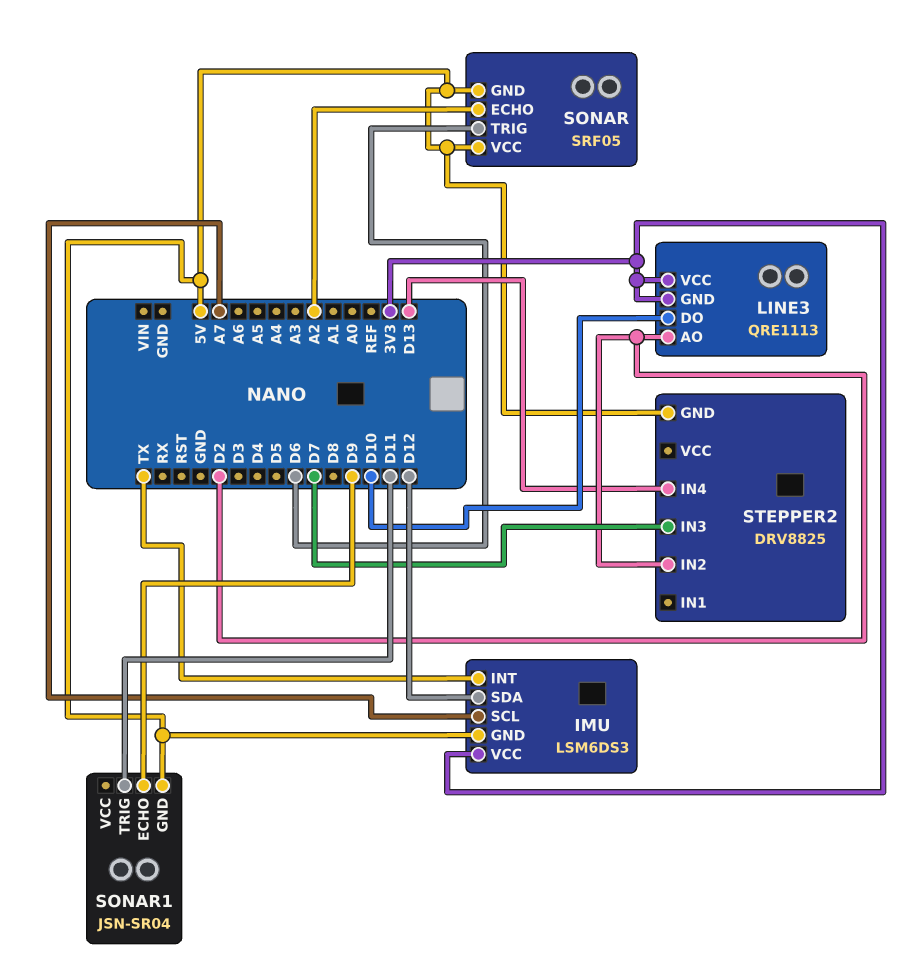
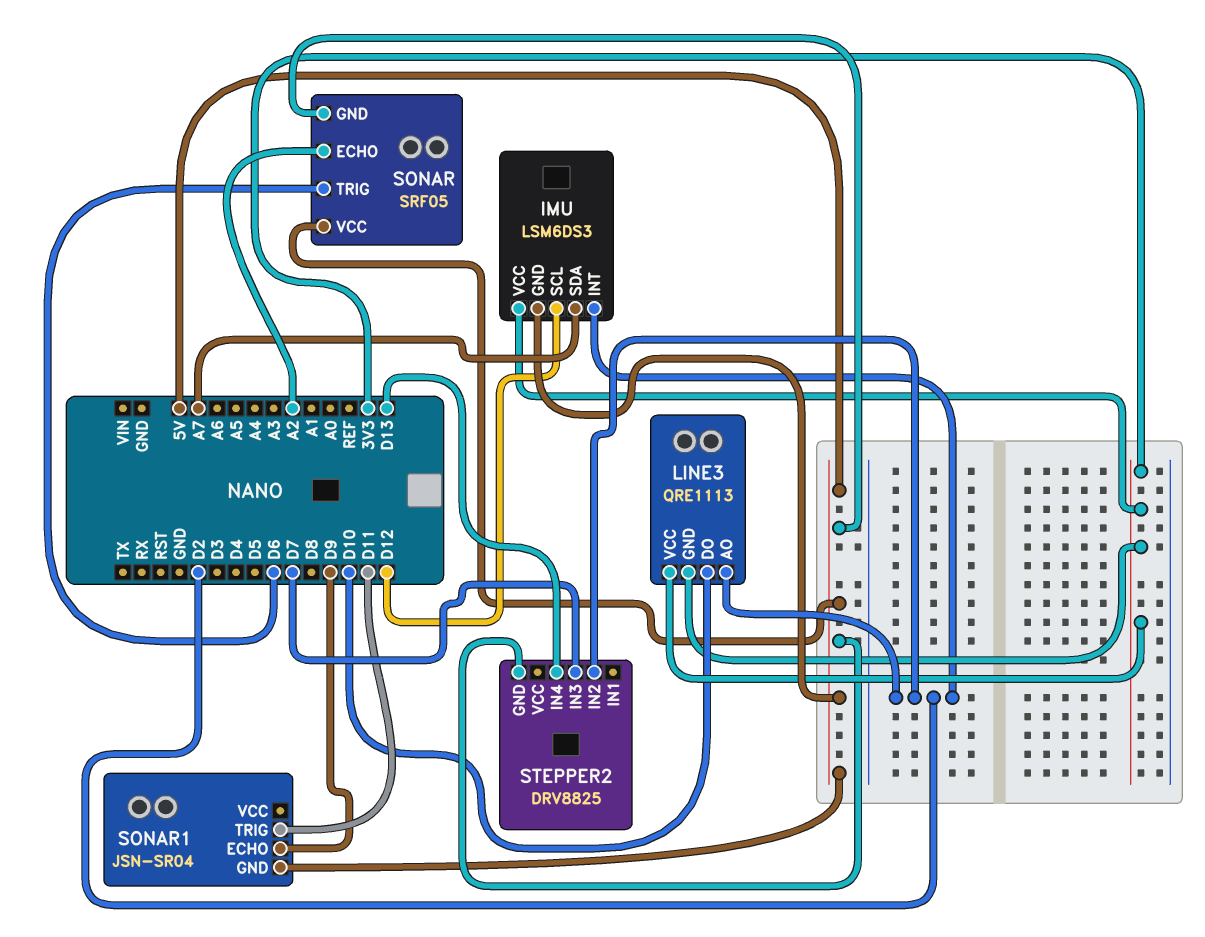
IMU pin INT: TX -> D2
IMU pin SCL: A7 -> D12
IMU pin SDA: D12 -> A7

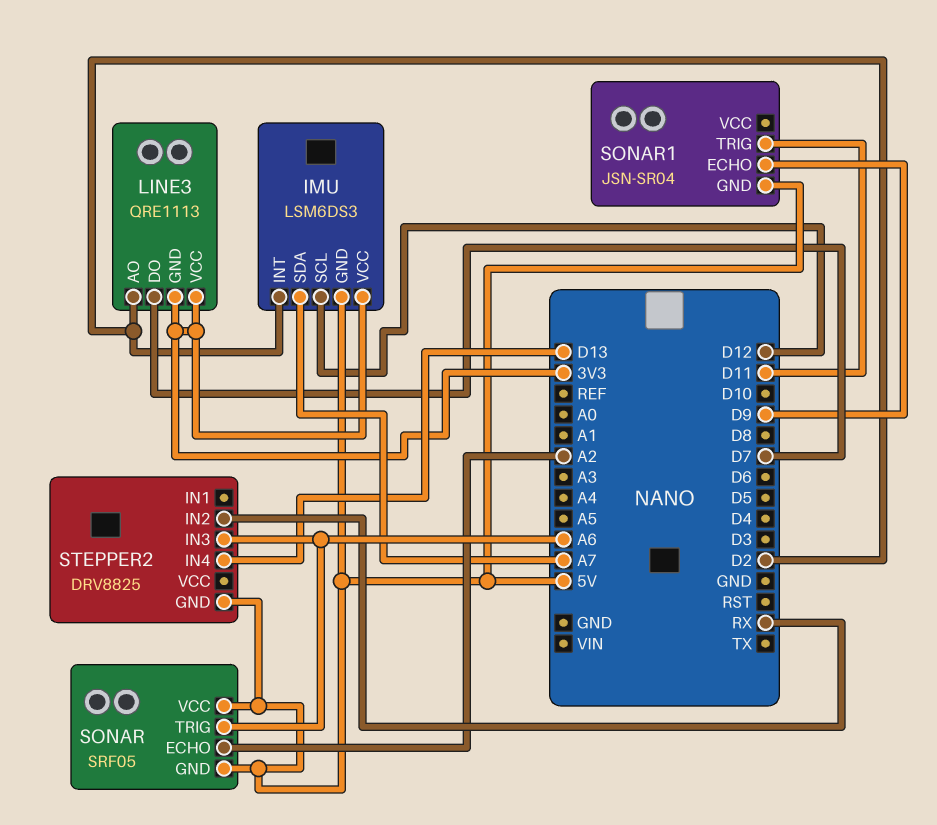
LINE3 pin DO: D10 -> D7
SONAR pin TRIG: D6 -> A6
STEPPER2 pin IN2: D2 -> RX
STEPPER2 pin IN3: D7 -> A6

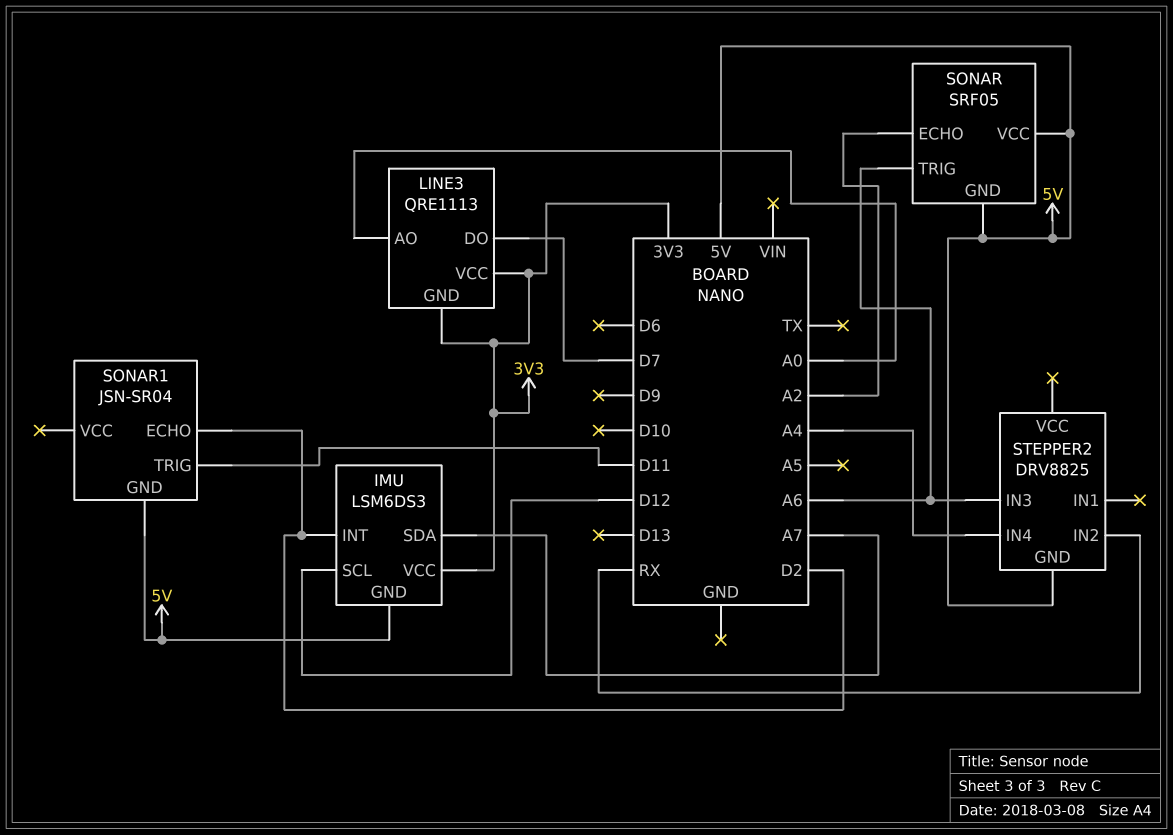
LINE3 pin AO: D2 -> A0
SONAR1 pin ECHO: D9 -> D2
STEPPER2 pin IN4: D13 -> A4

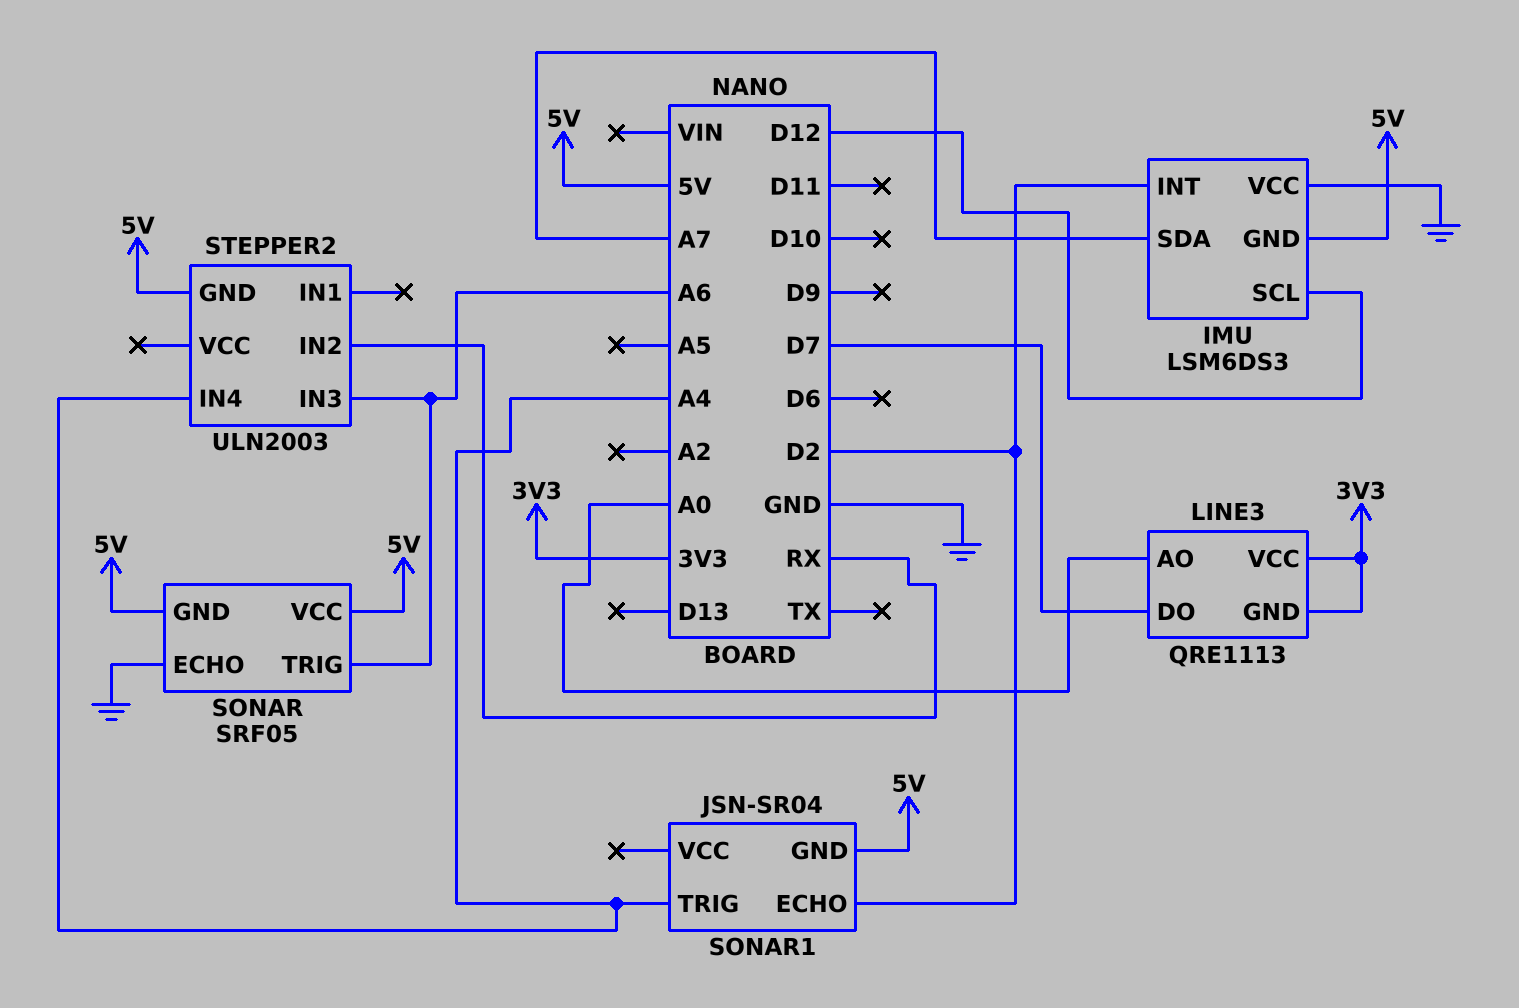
IMU pin VCC: 3V3 -> GND
SONAR pin ECHO: A2 -> GND
SONAR1 pin TRIG: D11 -> A4
STEPPER2: DRV8825 -> ULN2003

